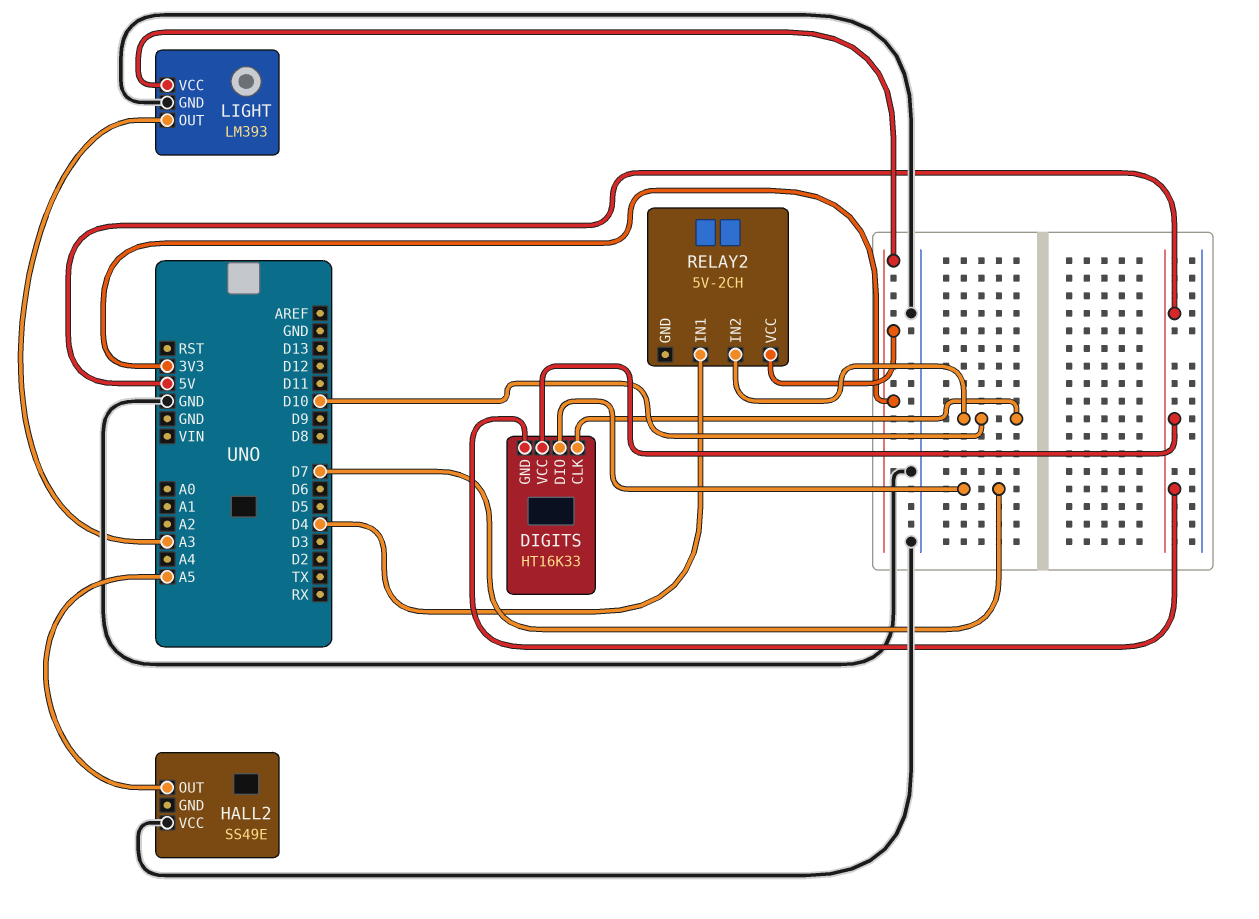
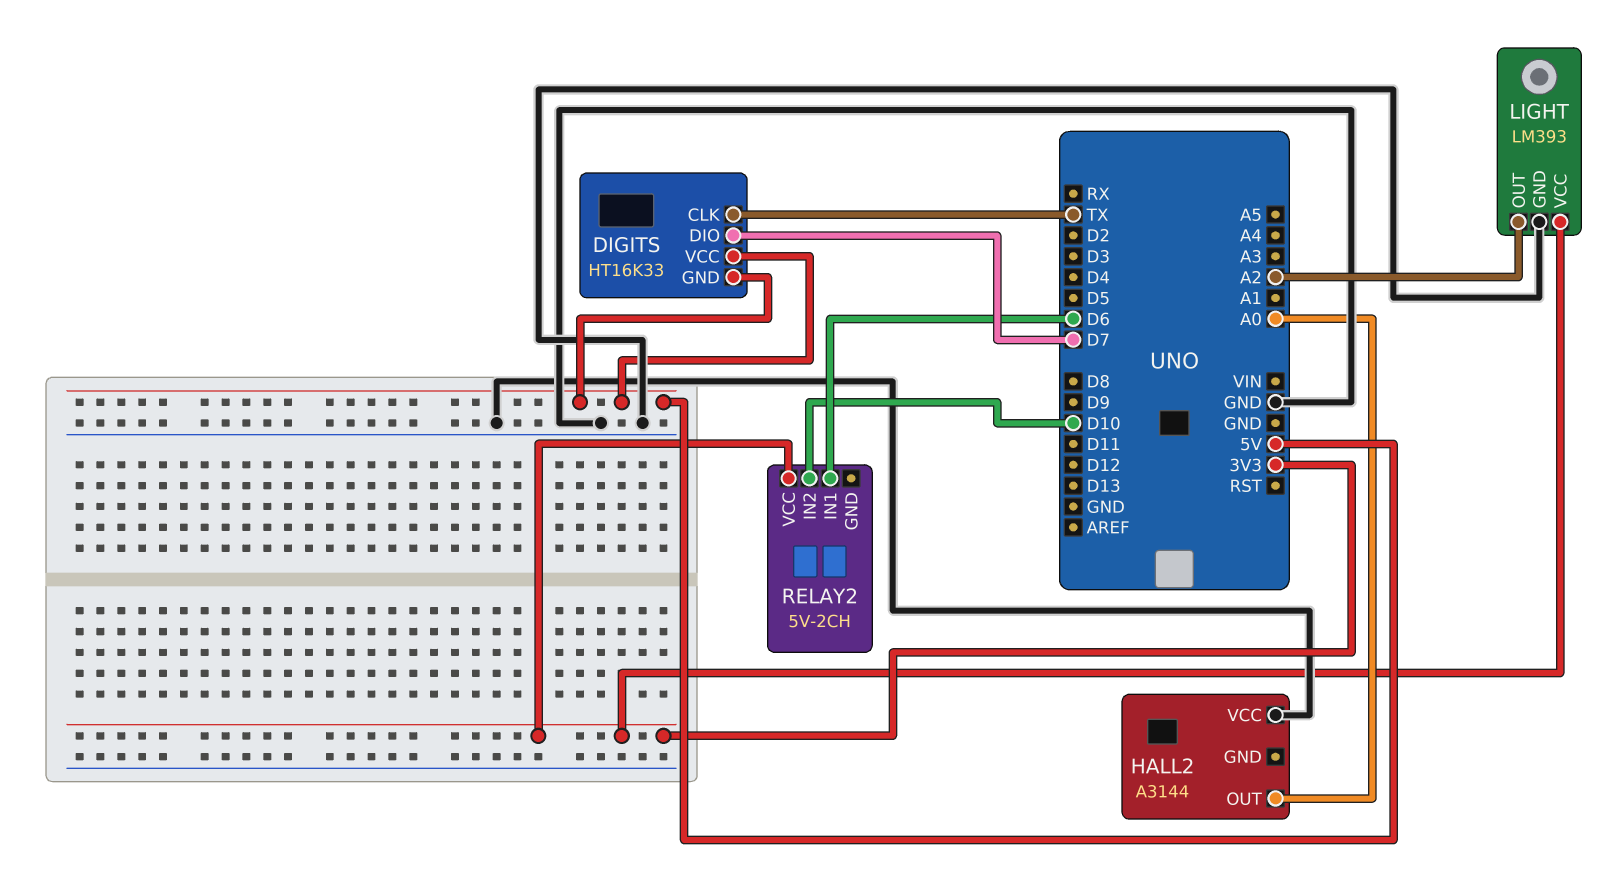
DIGITS pin CLK: D10 -> TX
HALL2: SS49E -> A3144
HALL2 pin OUT: A5 -> A0
LIGHT pin OUT: A3 -> A2
RELAY2 pin IN1: D4 -> D6

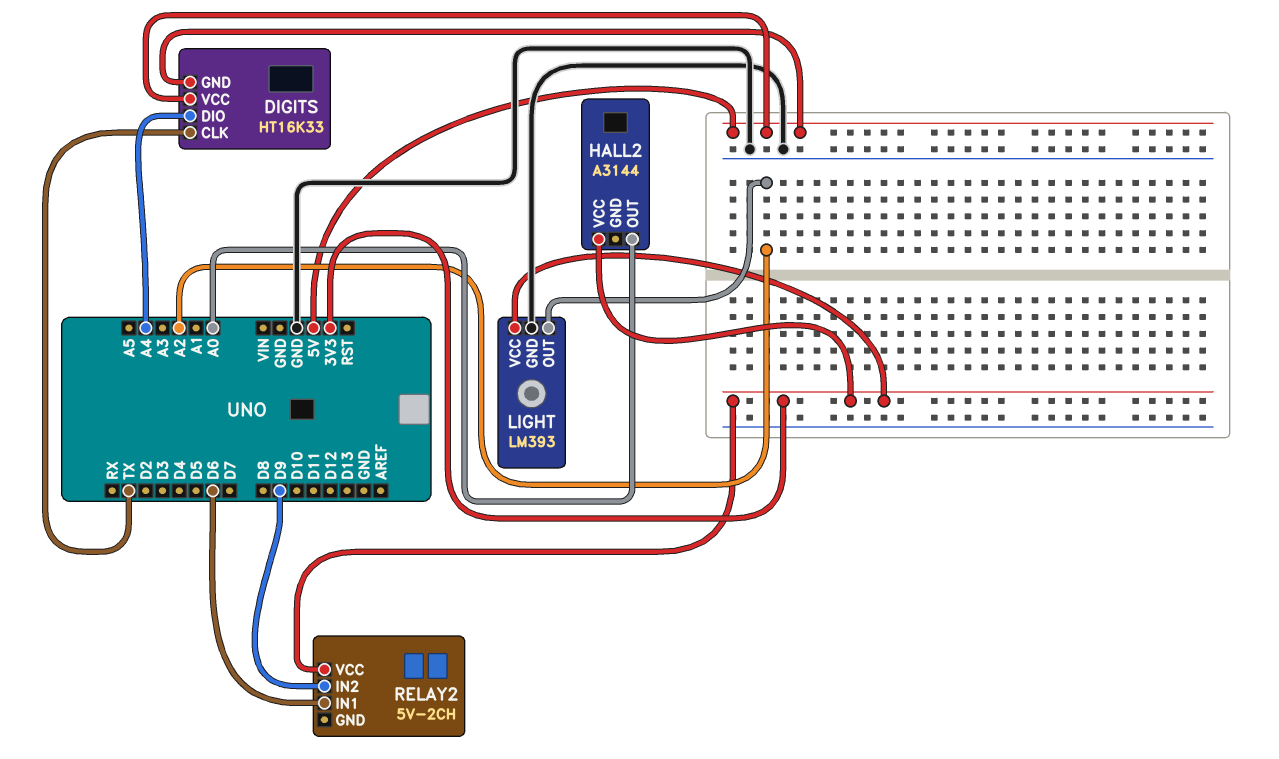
DIGITS pin DIO: D7 -> A4
HALL2 pin VCC: GND -> 3V3
RELAY2 pin IN2: D10 -> D9

